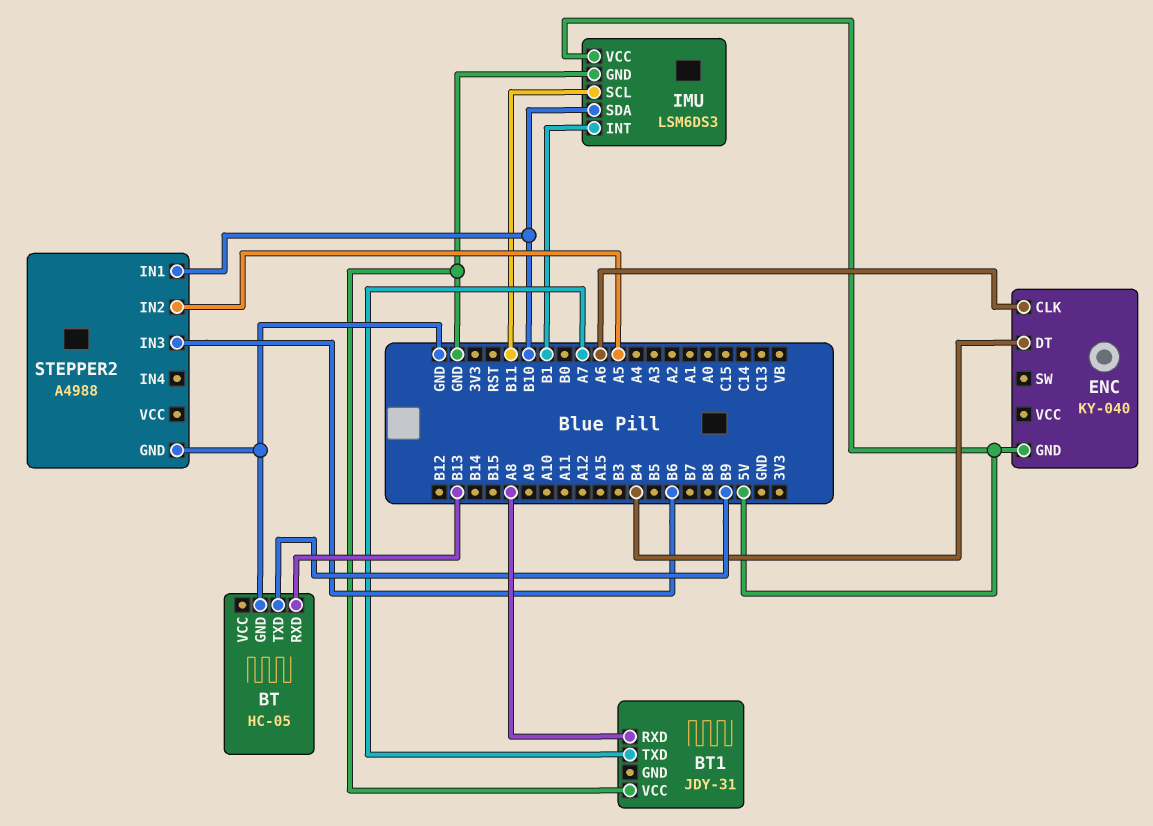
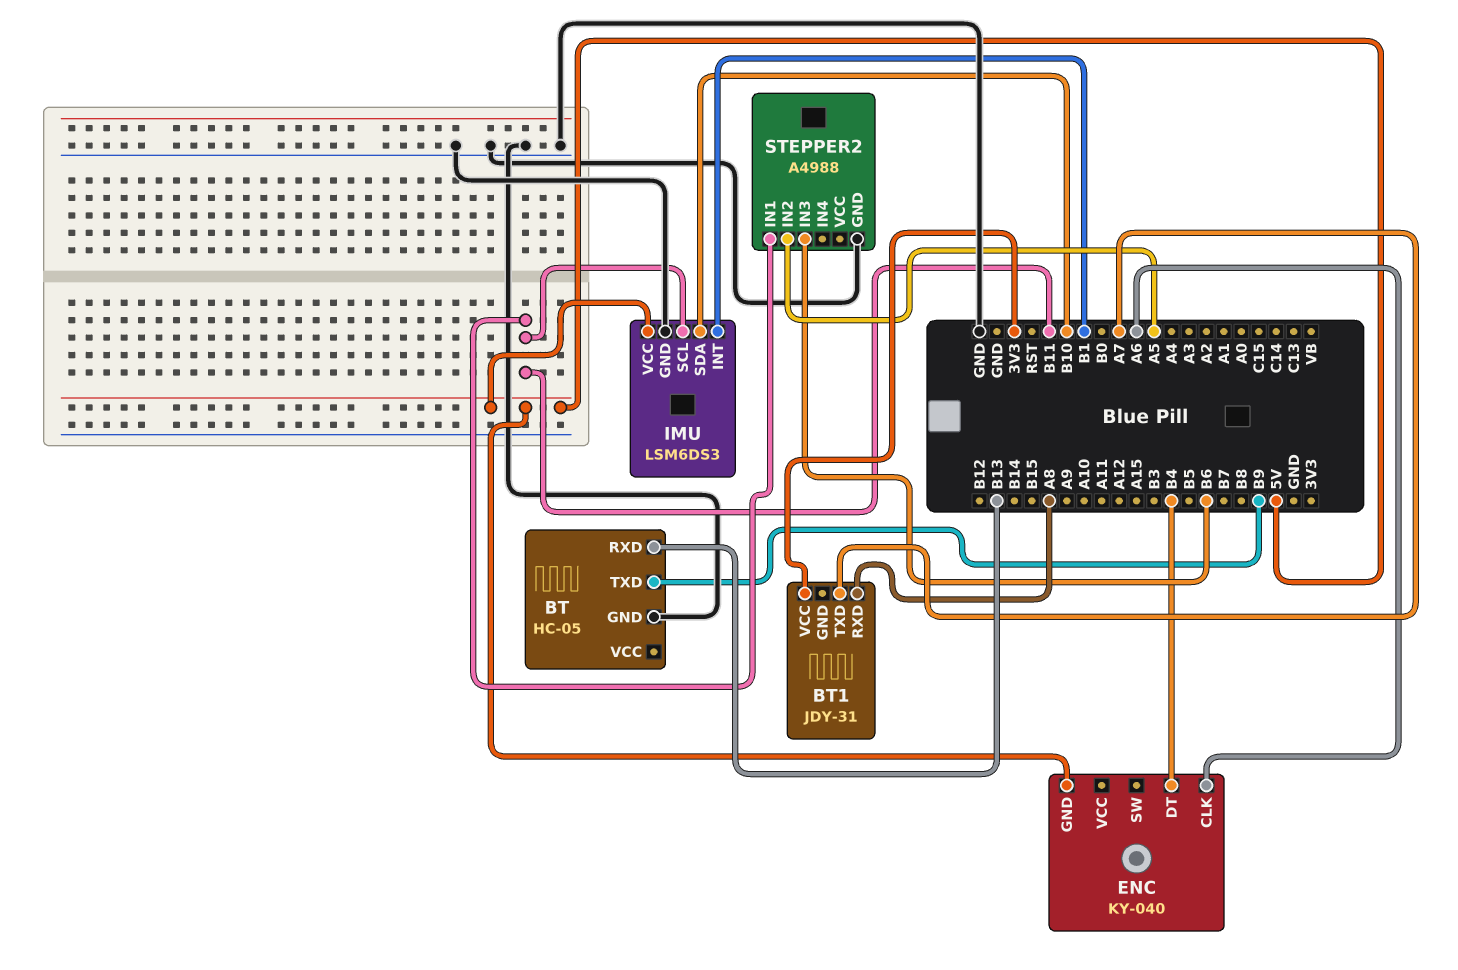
BT1 pin VCC: GND -> 3V3
STEPPER2 pin IN1: B10 -> B11

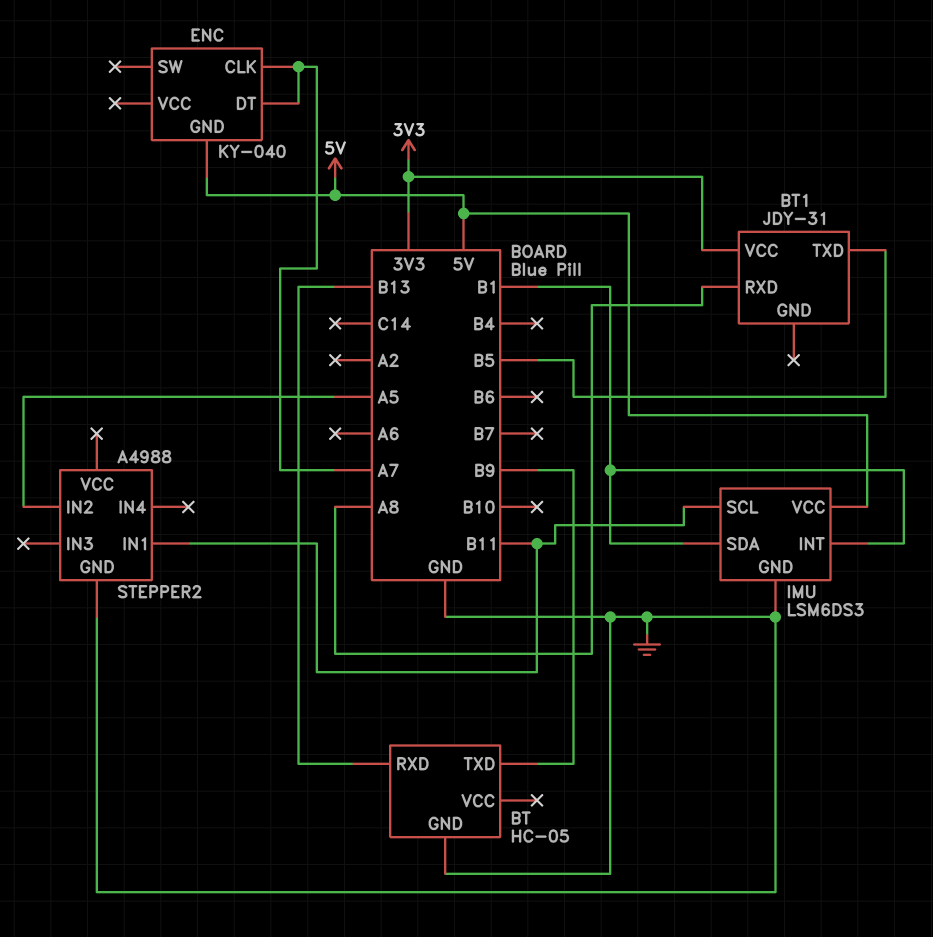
BT1 pin TXD: A7 -> B5
ENC pin CLK: A6 -> A7
ENC pin DT: B4 -> A7
IMU pin SDA: B10 -> B1
STEPPER2 pin IN3: B6 -> none

